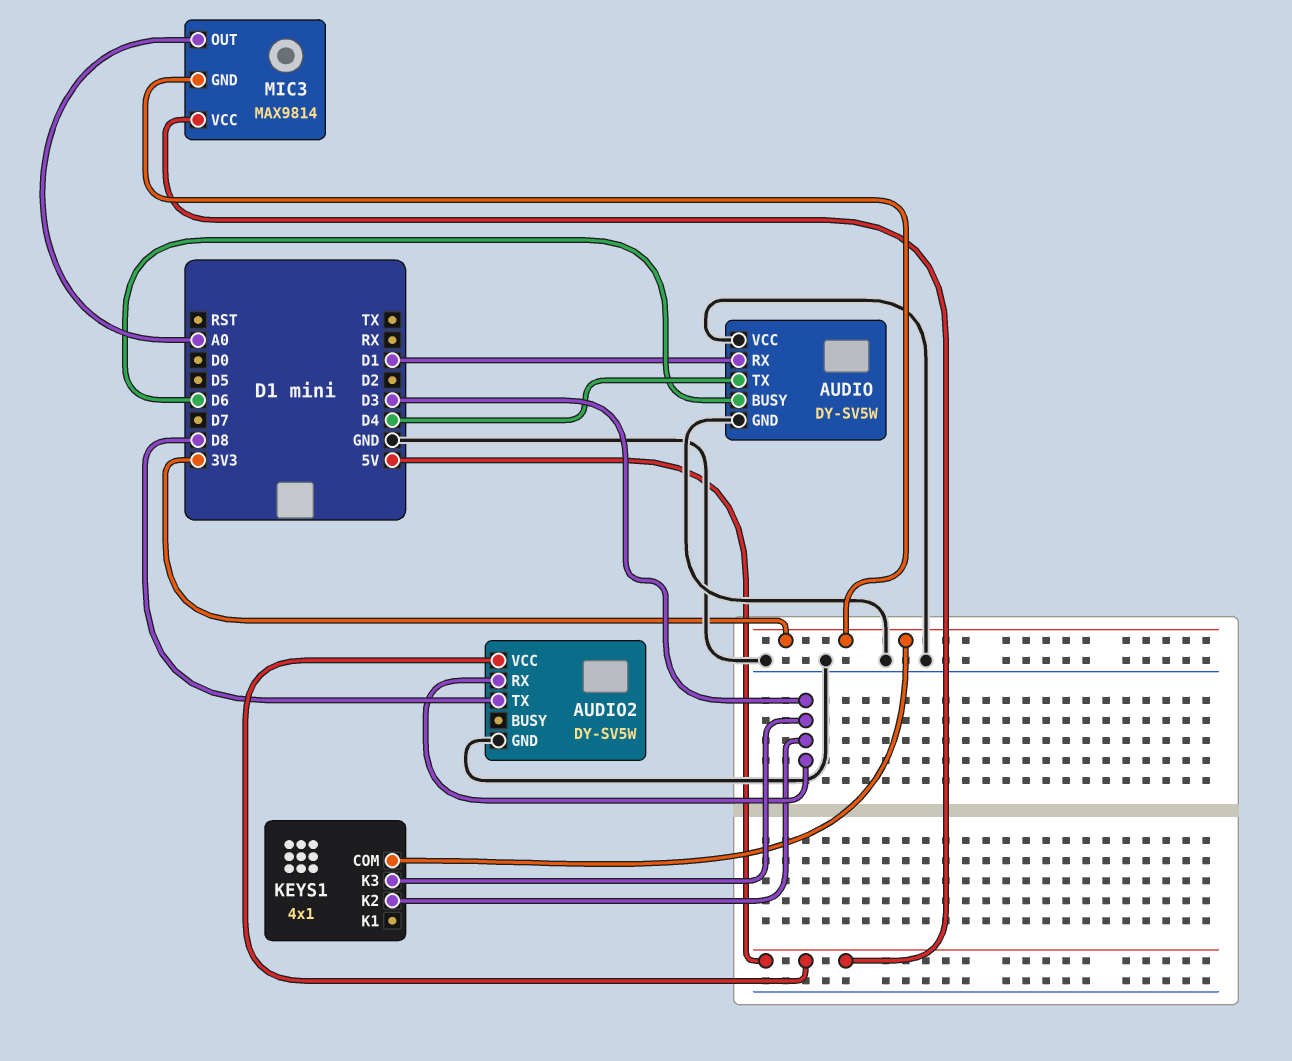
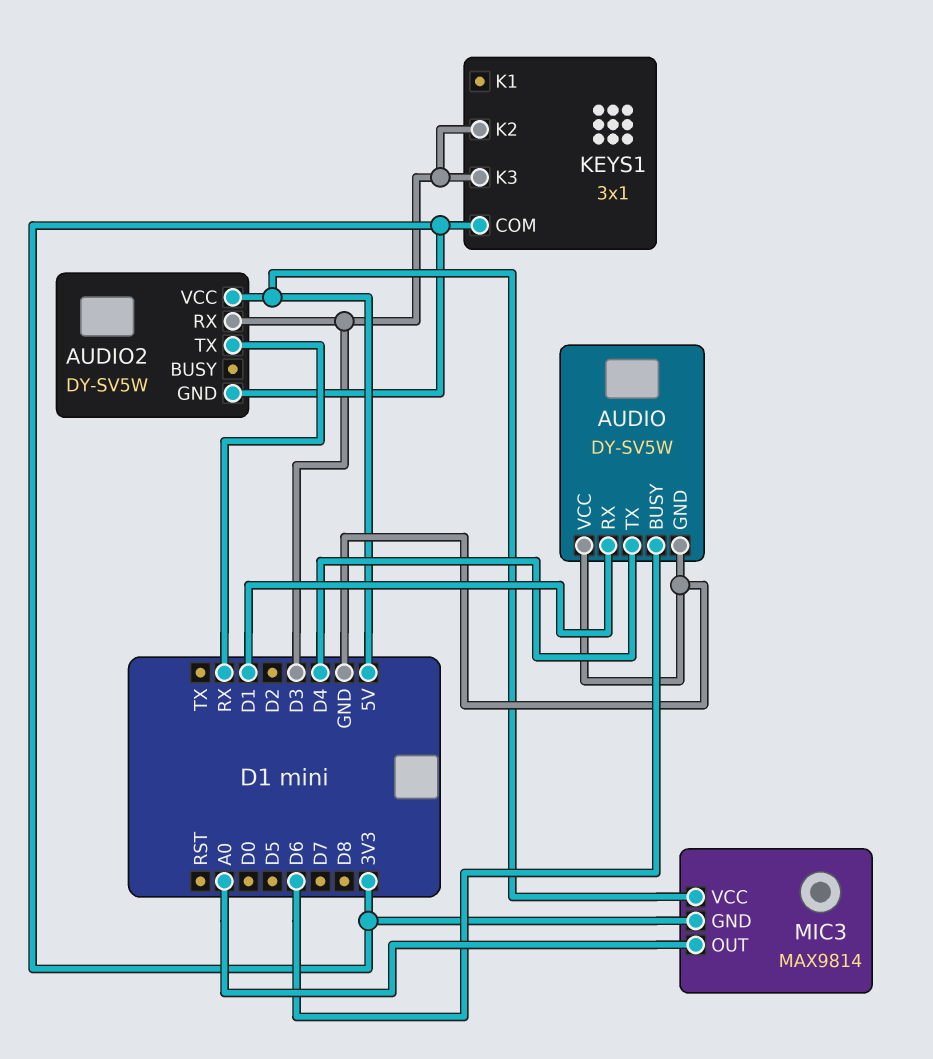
AUDIO2 pin GND: GND -> 3V3
AUDIO2 pin TX: D8 -> RX
KEYS1: 4x1 -> 3x1

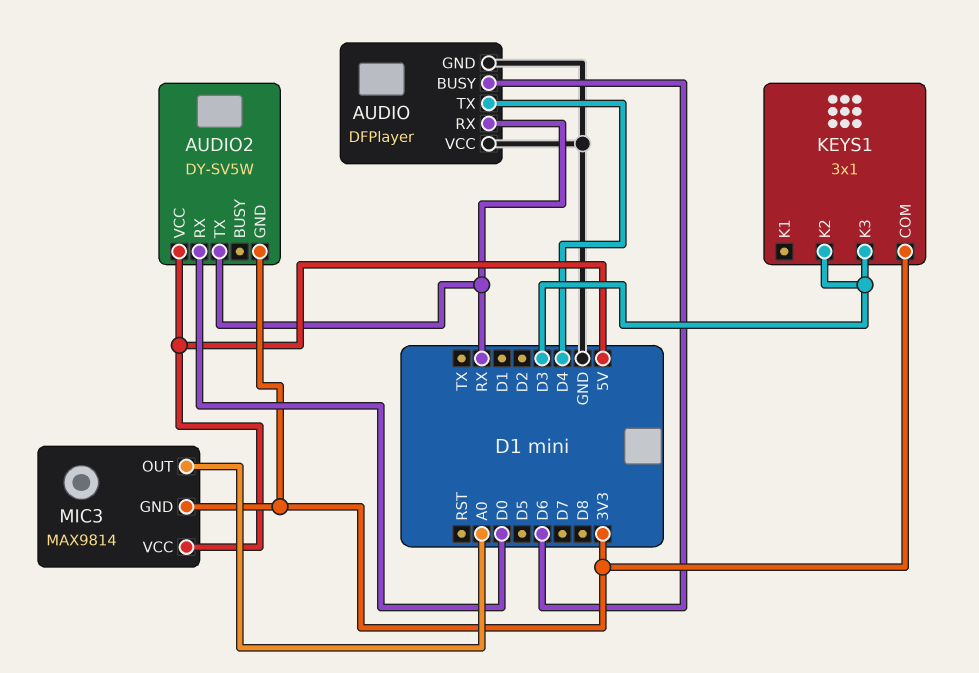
AUDIO: DY-SV5W -> DFPlayer
AUDIO pin RX: D1 -> RX
AUDIO2 pin RX: D3 -> D0

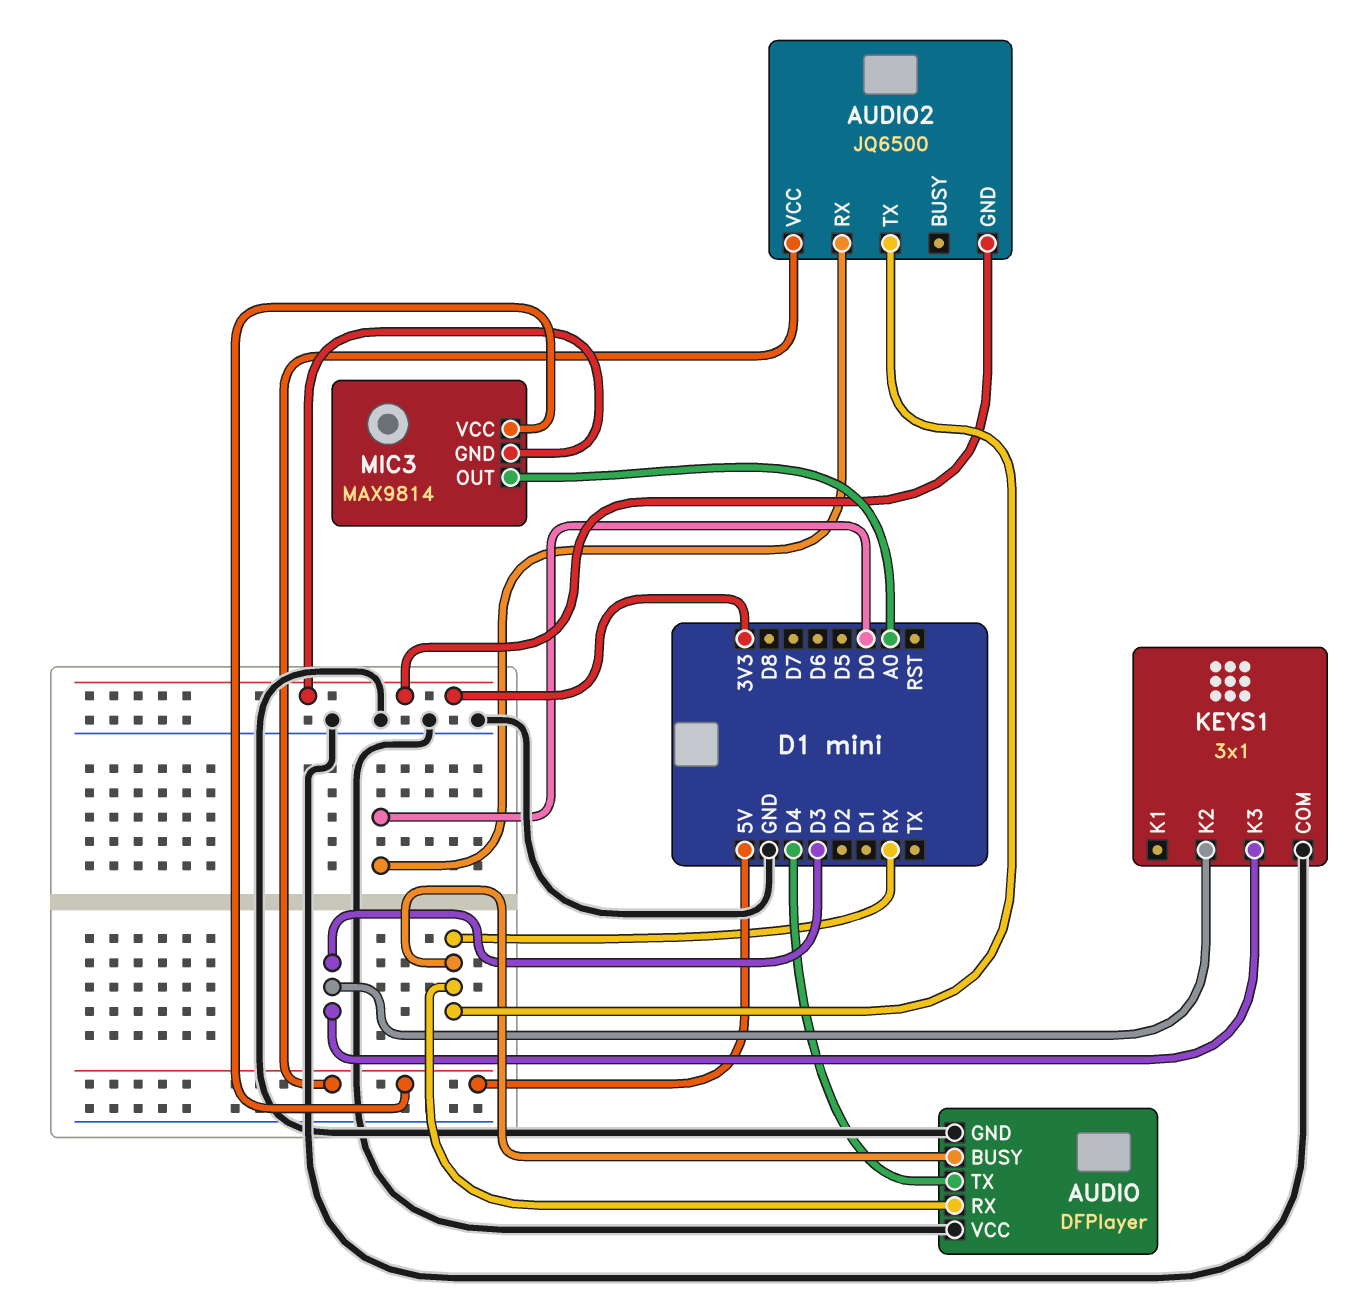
AUDIO pin BUSY: D6 -> RX
AUDIO2: DY-SV5W -> JQ6500
KEYS1 pin COM: 3V3 -> GND

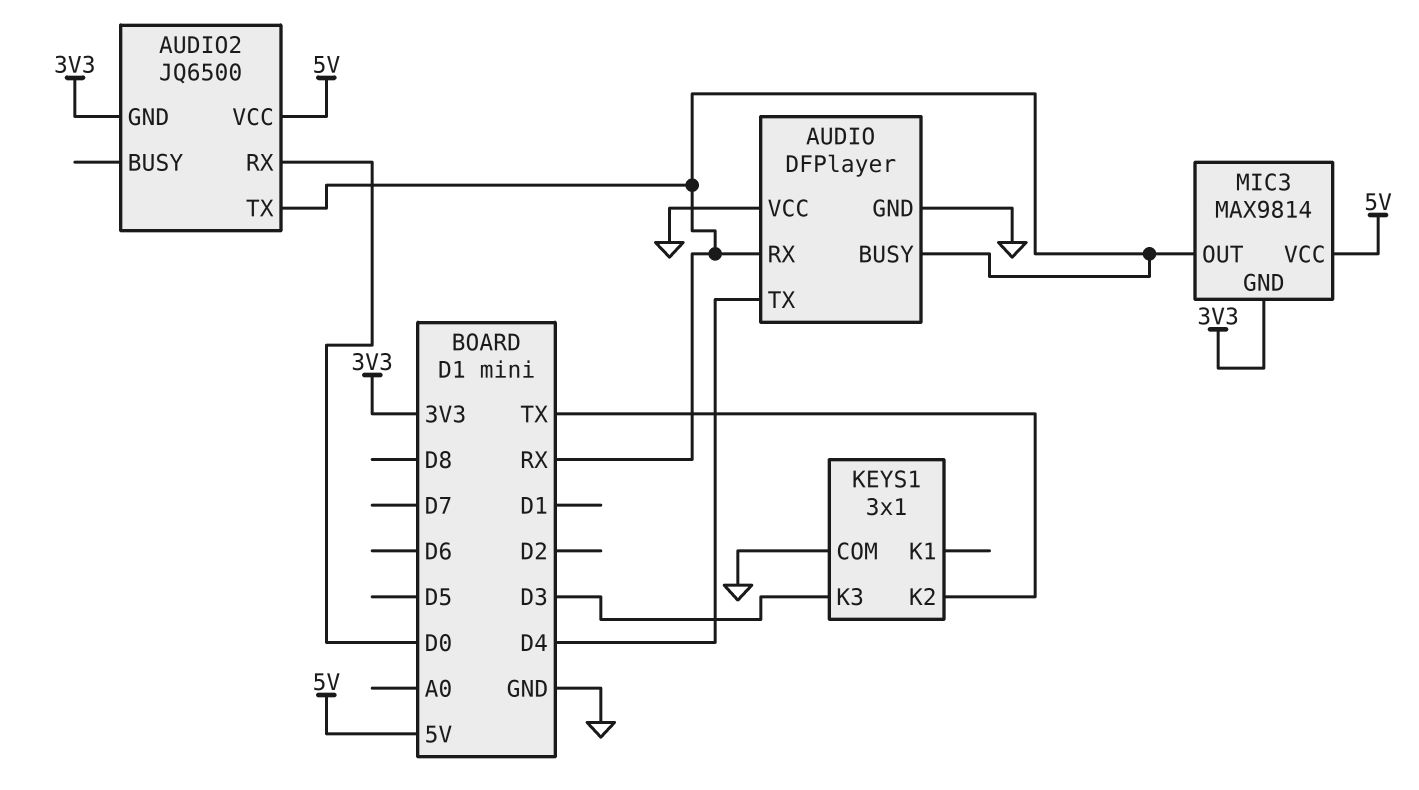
KEYS1 pin K2: D3 -> TX
MIC3 pin OUT: A0 -> RX

